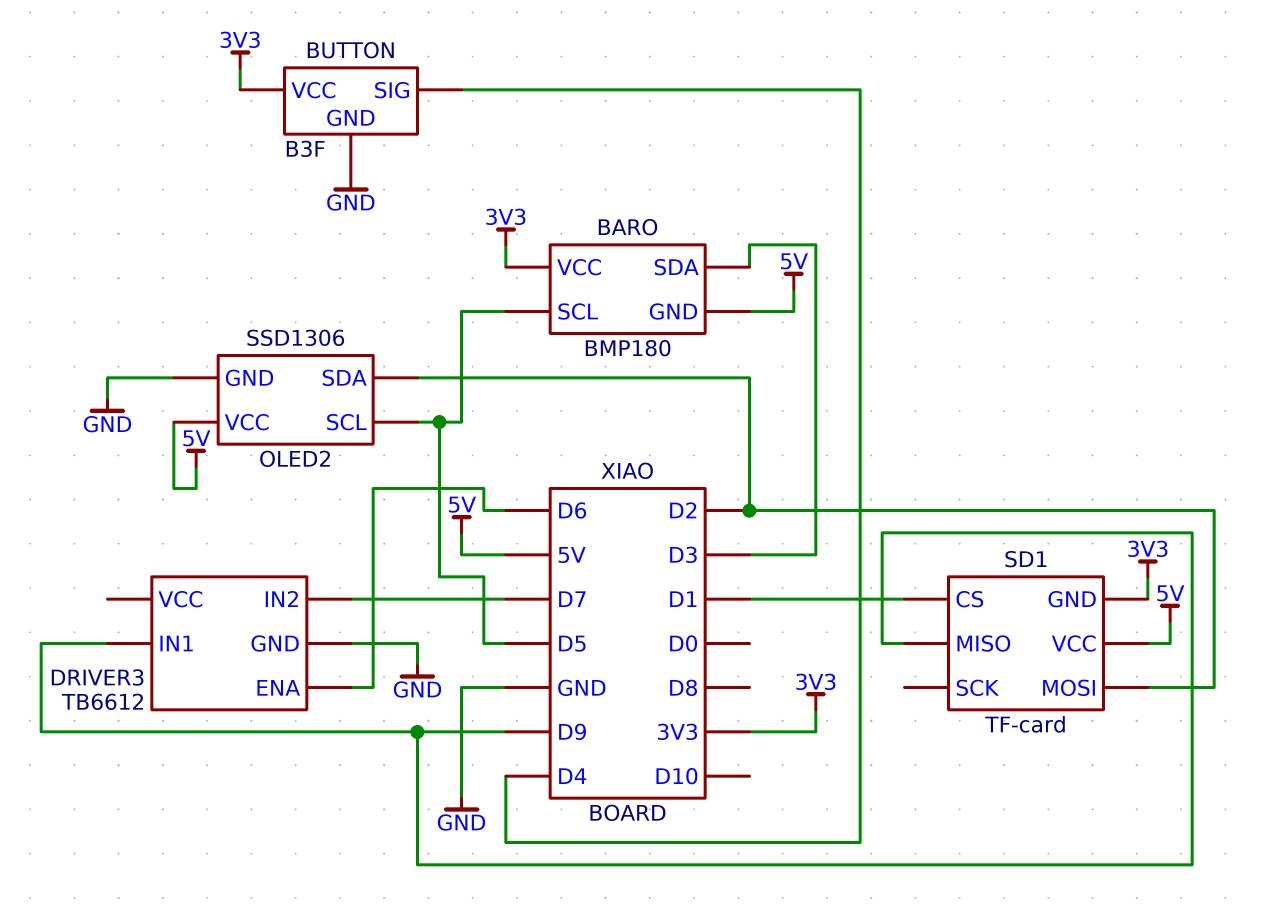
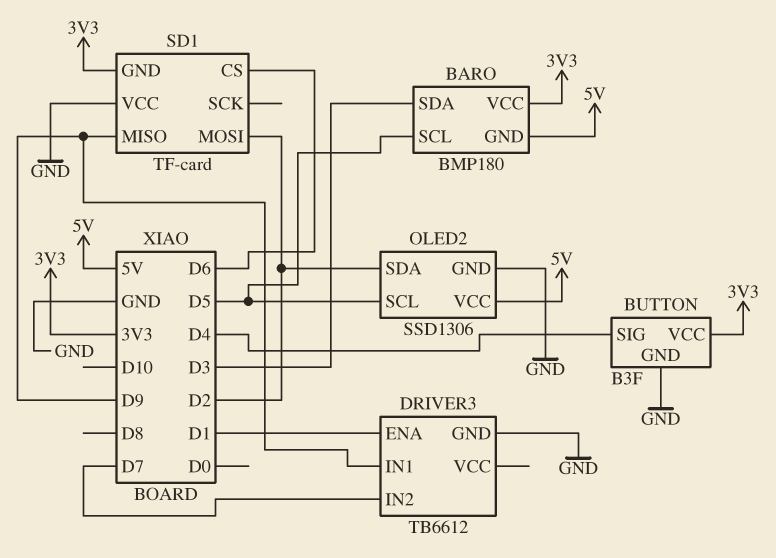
DRIVER3 pin ENA: D6 -> D1
SD1 pin CS: D1 -> D6
SD1 pin VCC: 5V -> GND

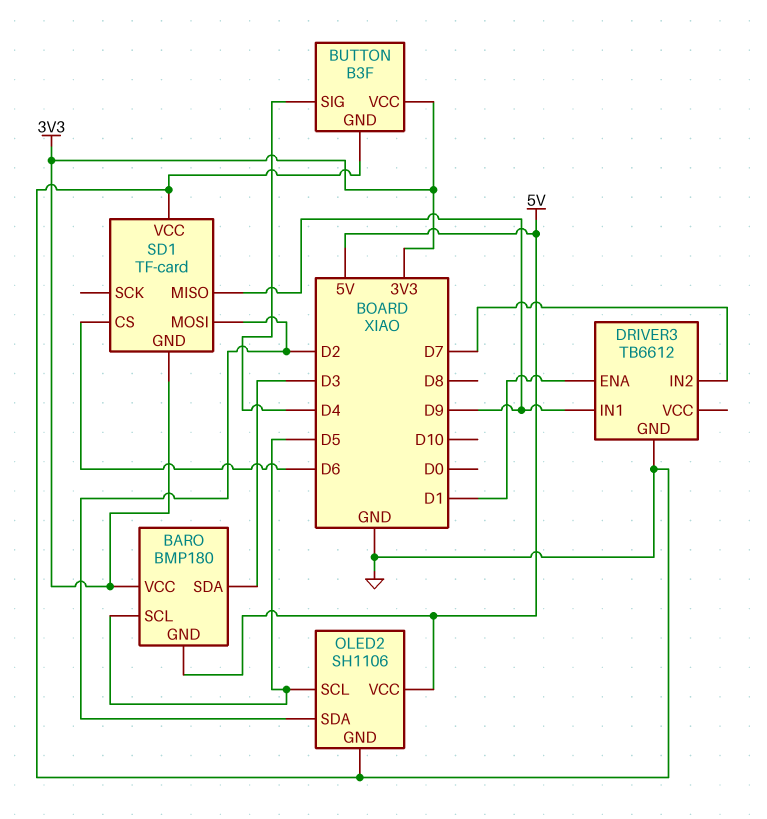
OLED2: SSD1306 -> SH1106

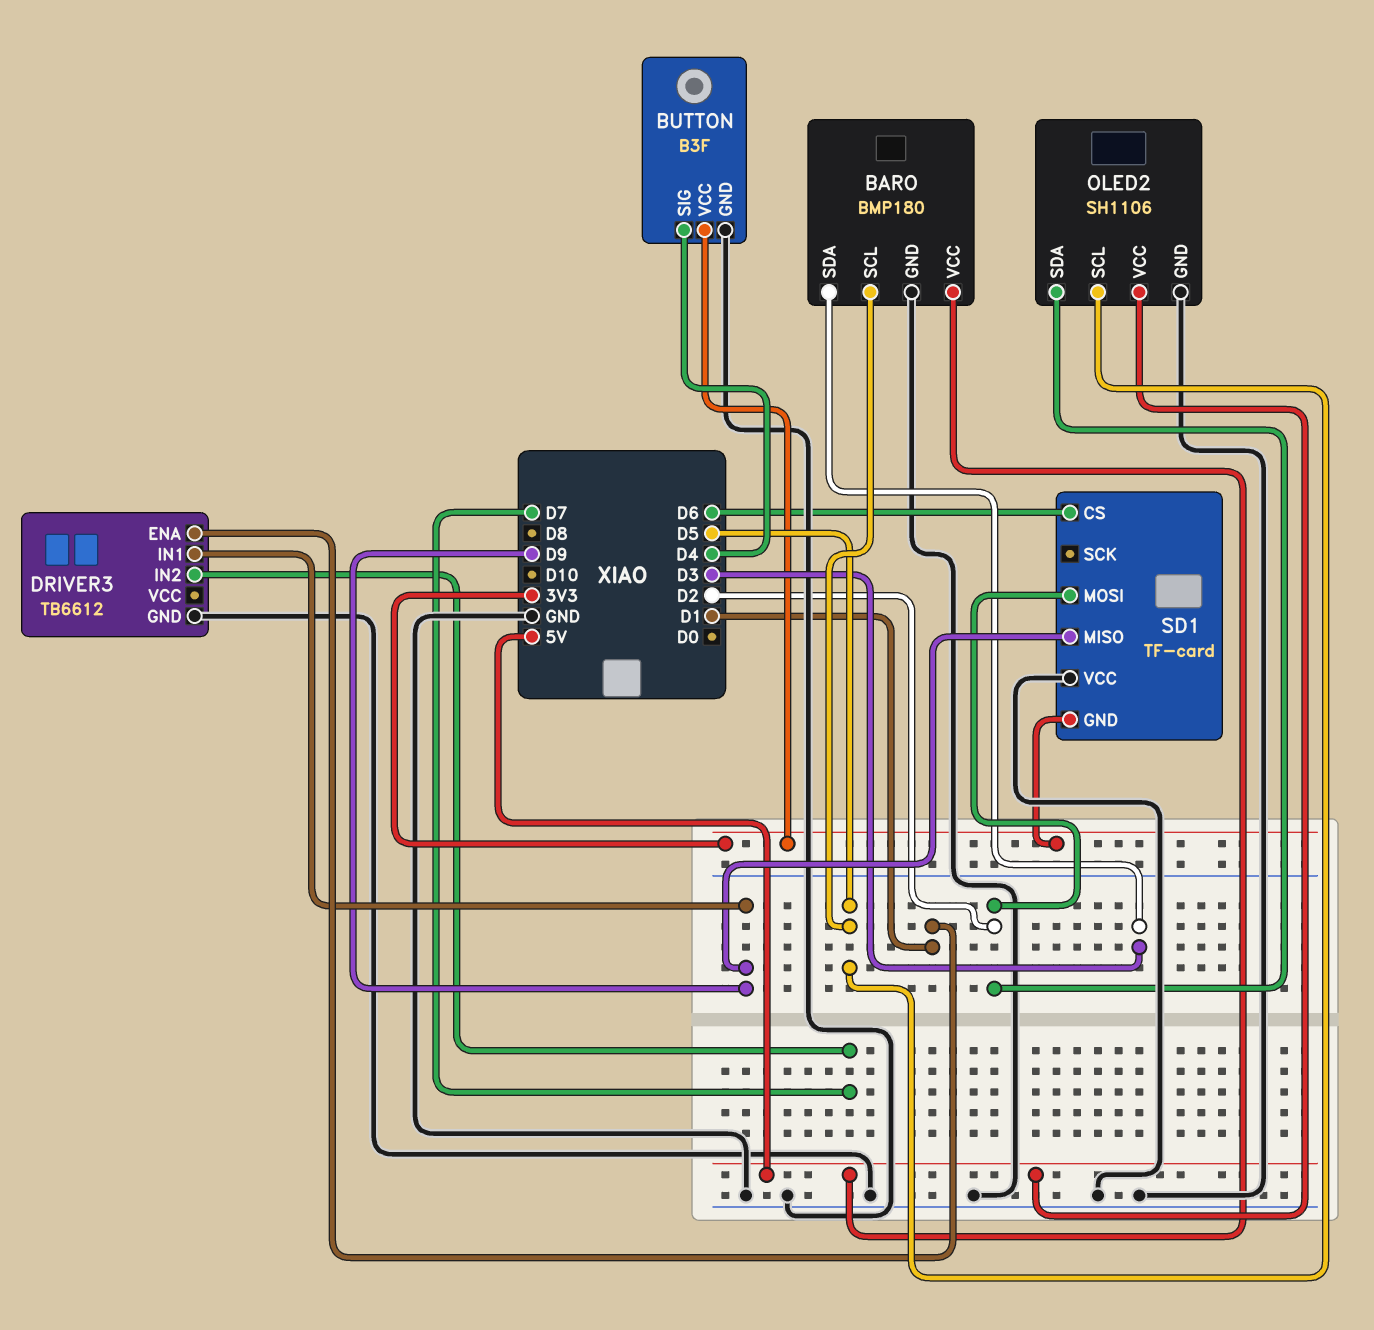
BARO pin GND: 5V -> GND
BARO pin VCC: 3V3 -> 5V

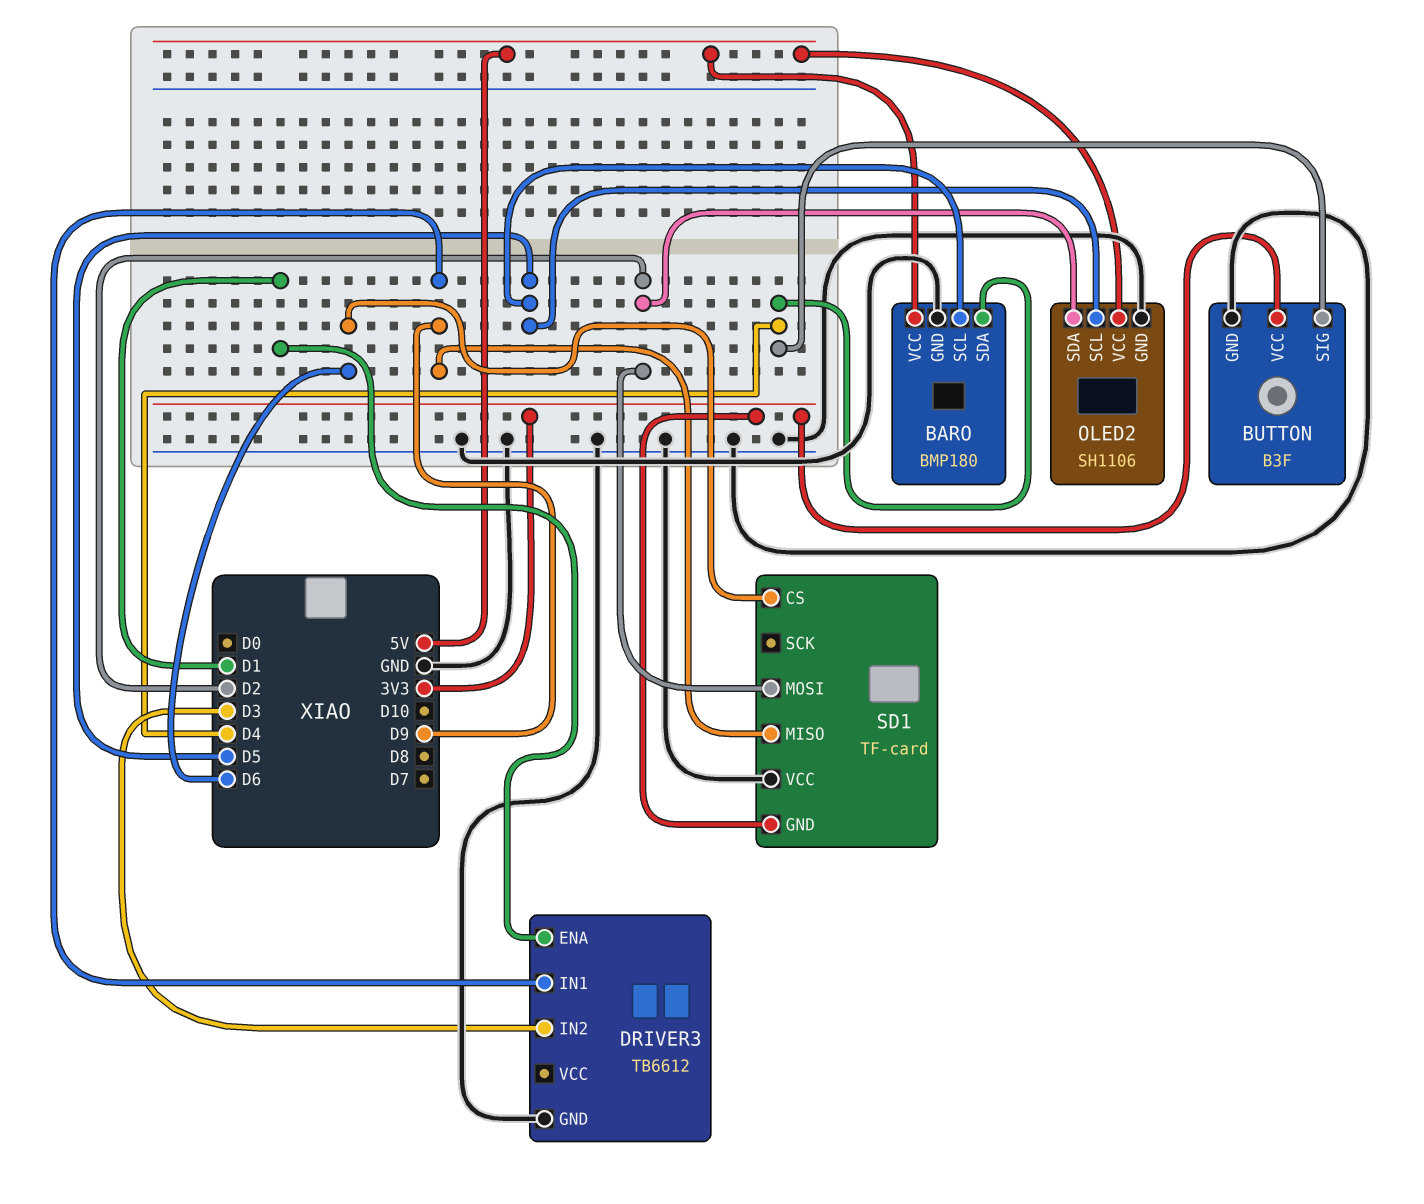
BARO pin SDA: D3 -> D4
DRIVER3 pin IN2: D7 -> D3

